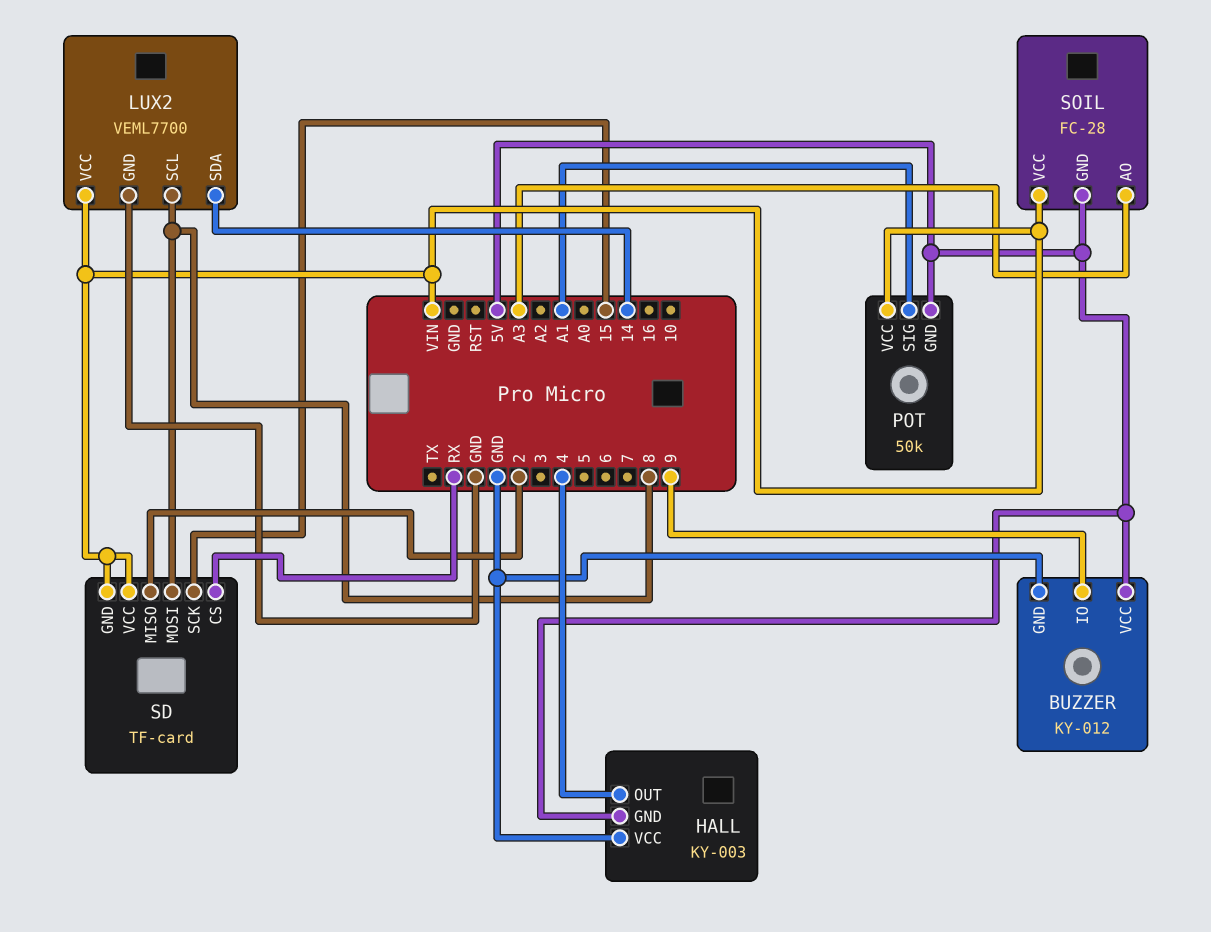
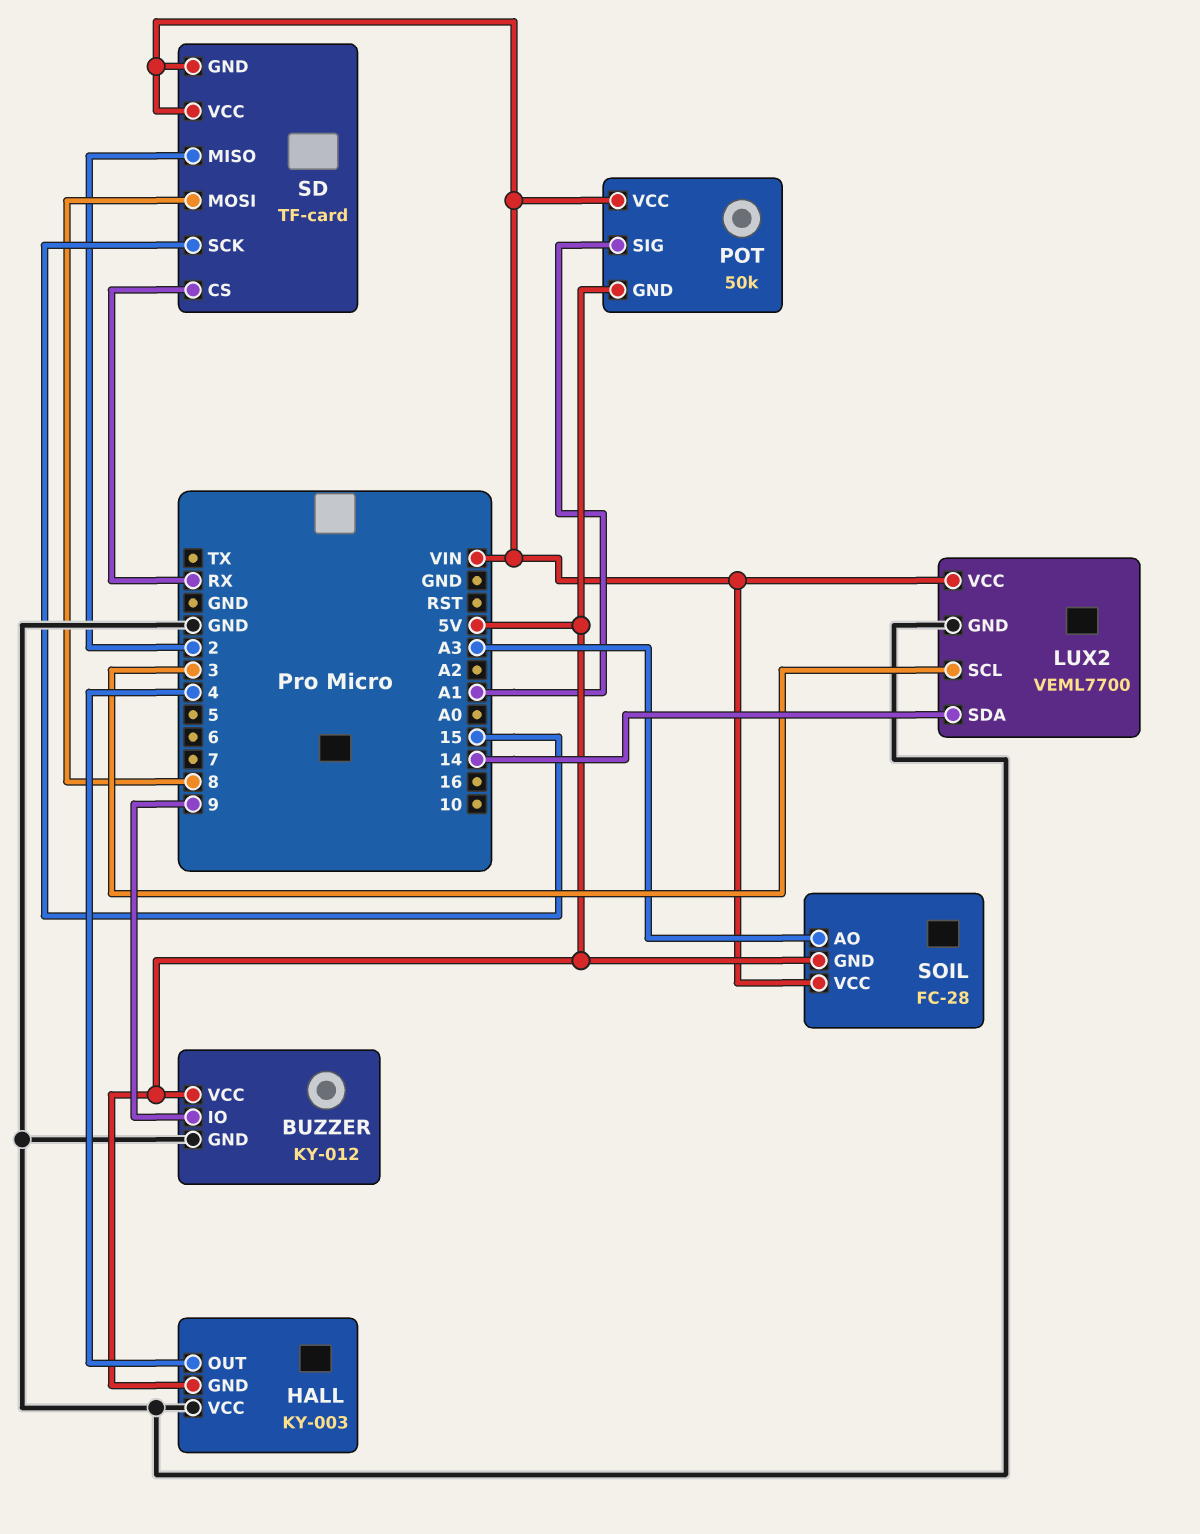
LUX2 pin SCL: 8 -> 3

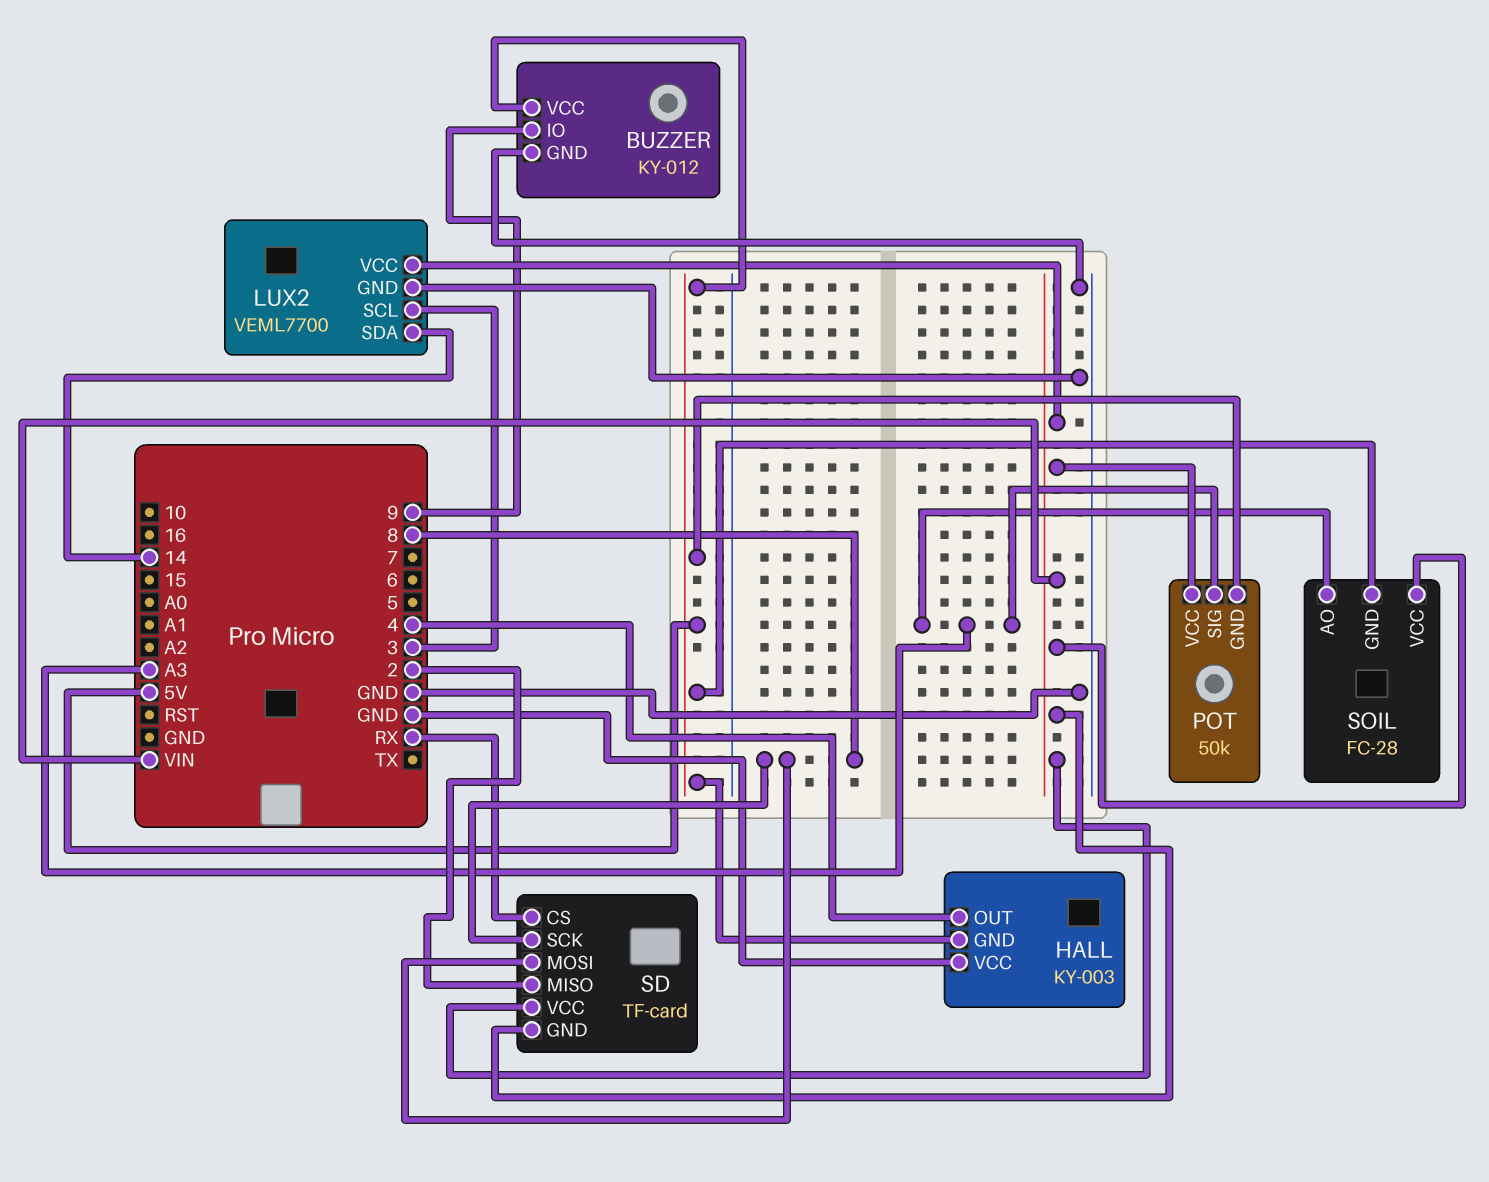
POT pin SIG: A1 -> A3
SD pin SCK: 15 -> 8

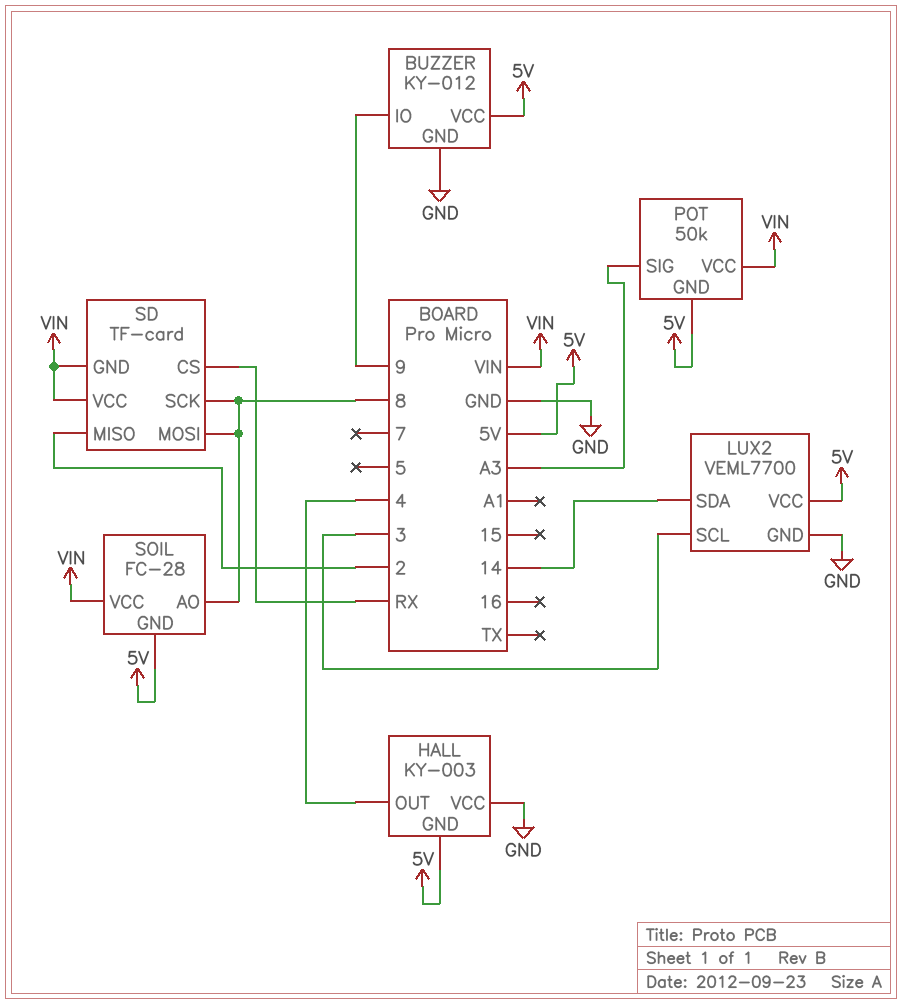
LUX2 pin VCC: VIN -> 5V
SOIL pin AO: A3 -> 8

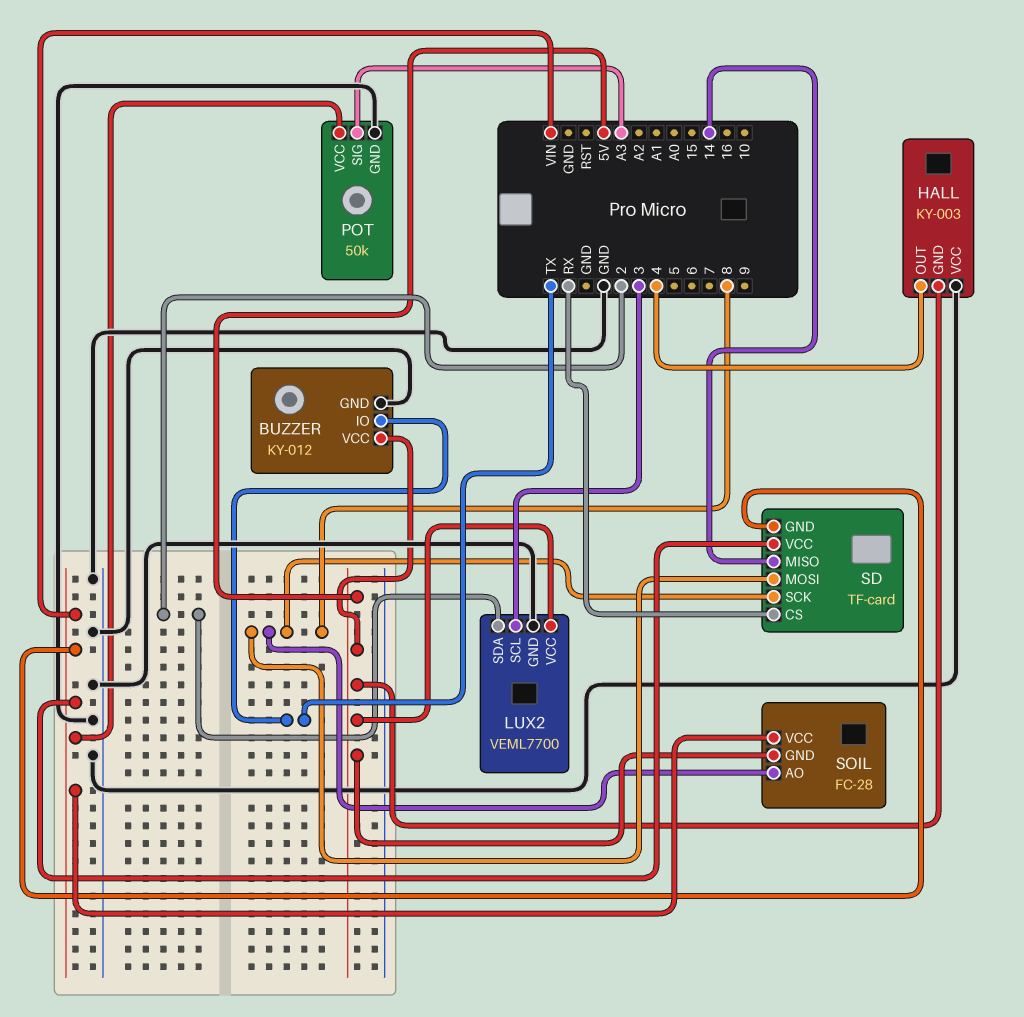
BUZZER pin IO: 9 -> TX
LUX2 pin SDA: 14 -> 2
POT pin GND: 5V -> GND
SD pin MISO: 2 -> 14

